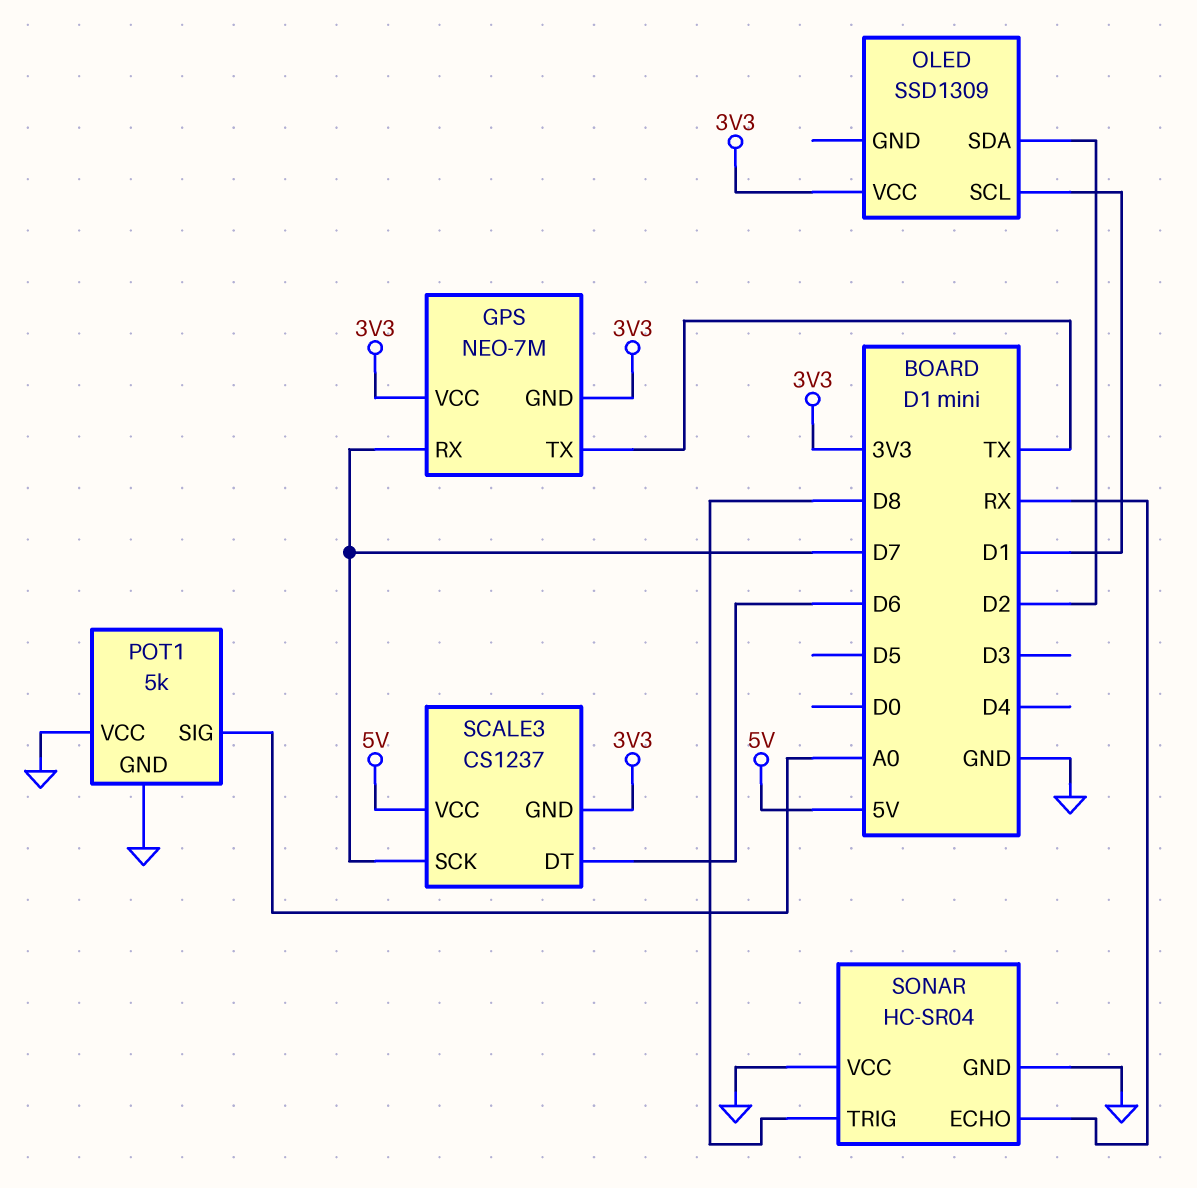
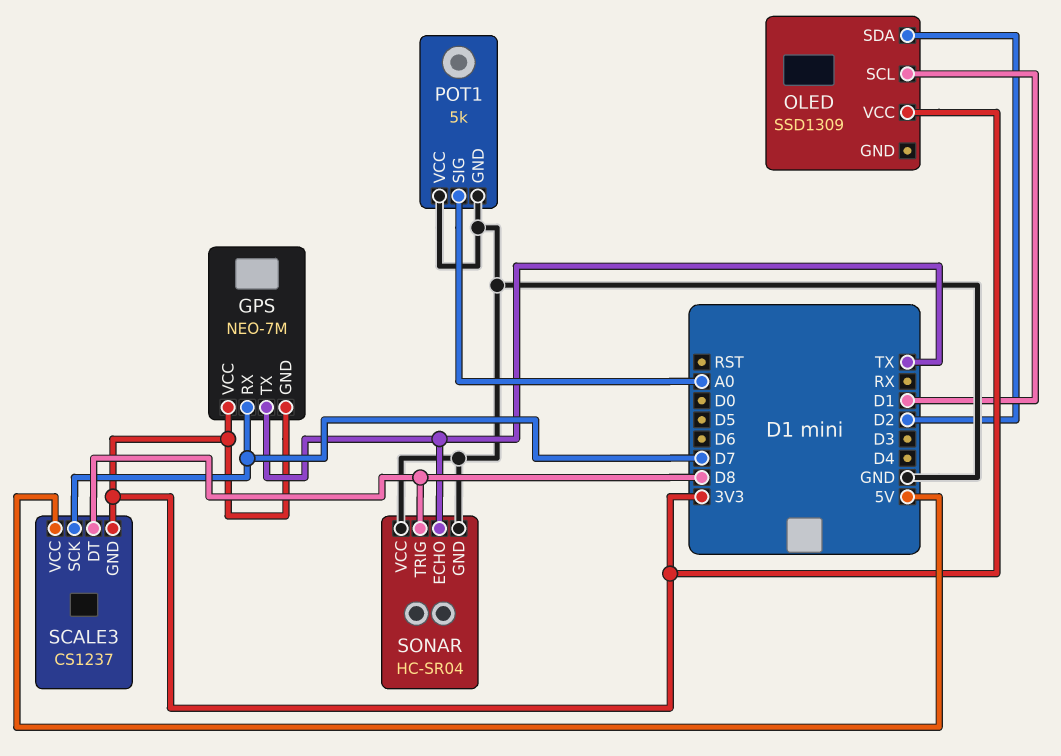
SCALE3 pin DT: D6 -> D8
SONAR pin ECHO: RX -> TX

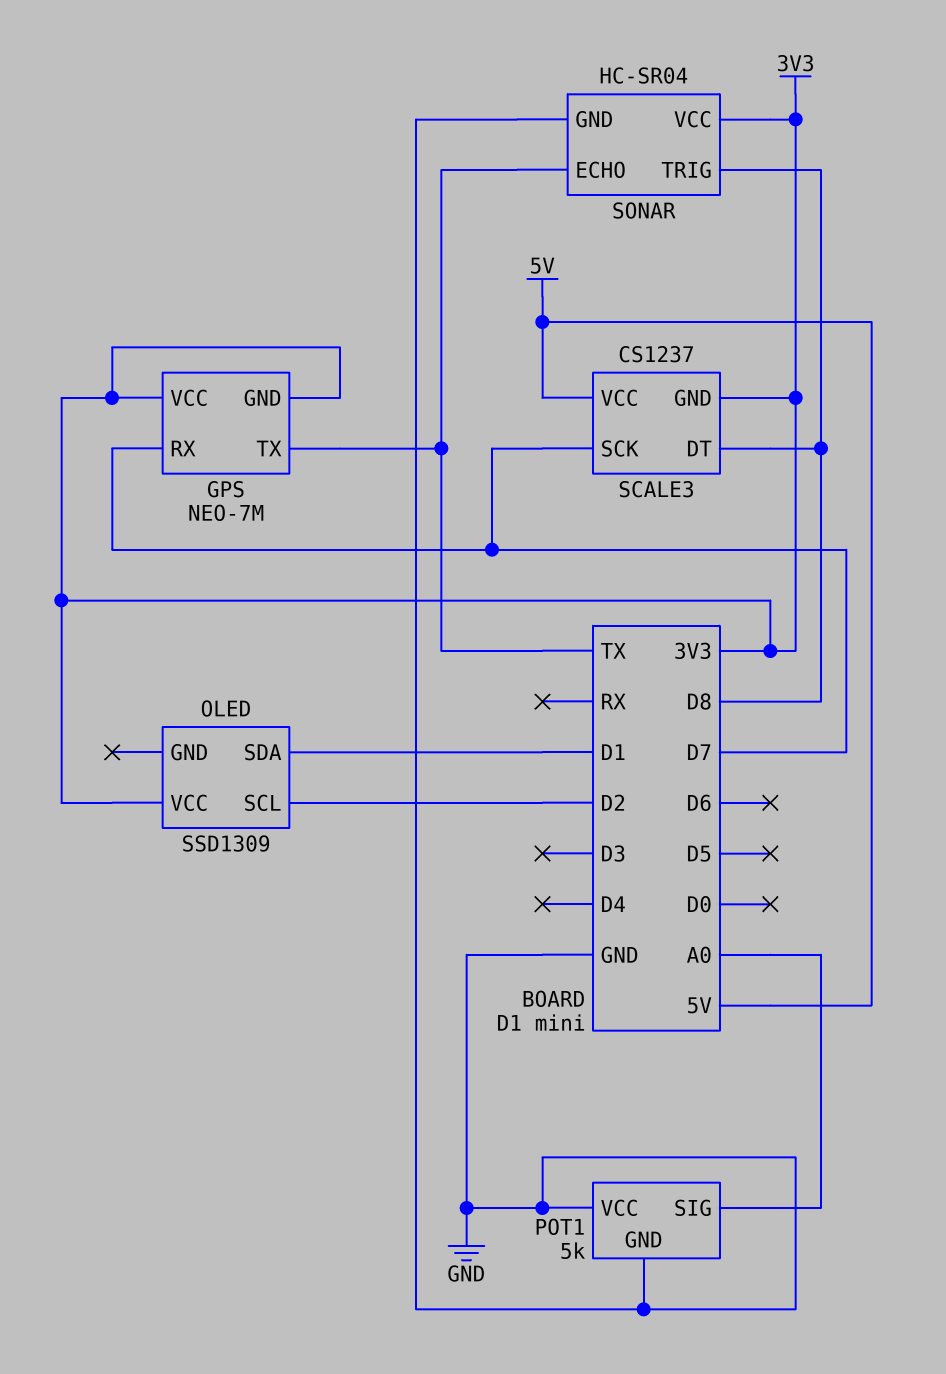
OLED pin SCL: D1 -> D2
OLED pin SDA: D2 -> D1
SONAR pin VCC: GND -> 3V3

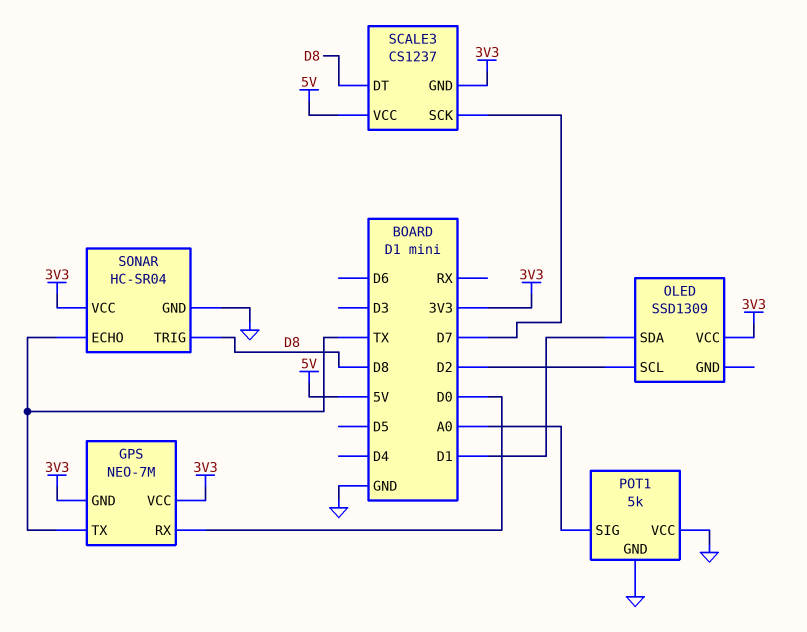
GPS pin RX: D7 -> D0

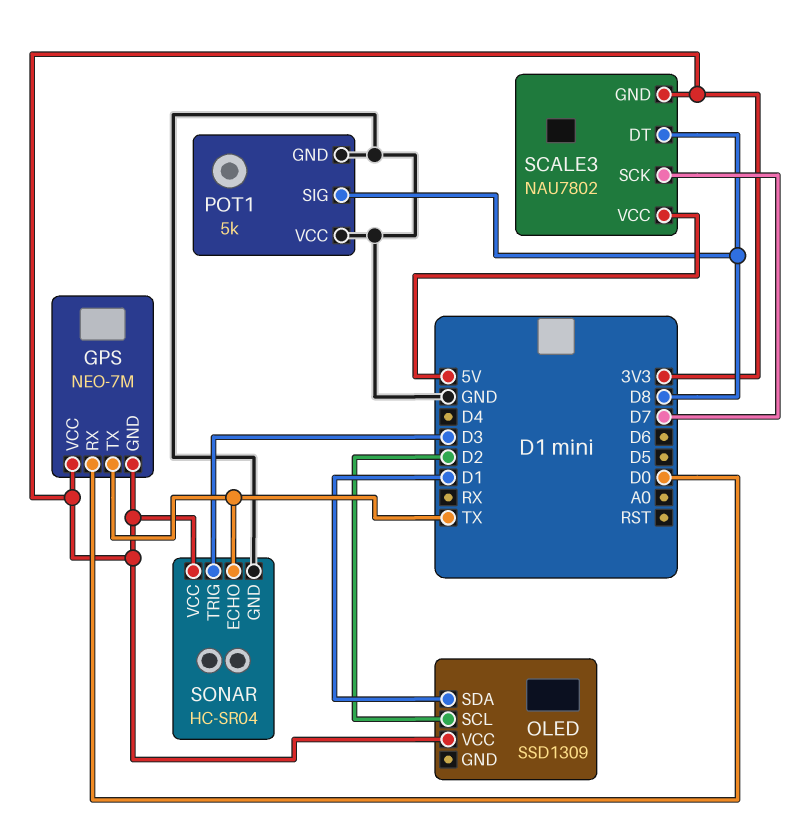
POT1 pin SIG: A0 -> D8
SCALE3: CS1237 -> NAU7802
SONAR pin TRIG: D8 -> D3

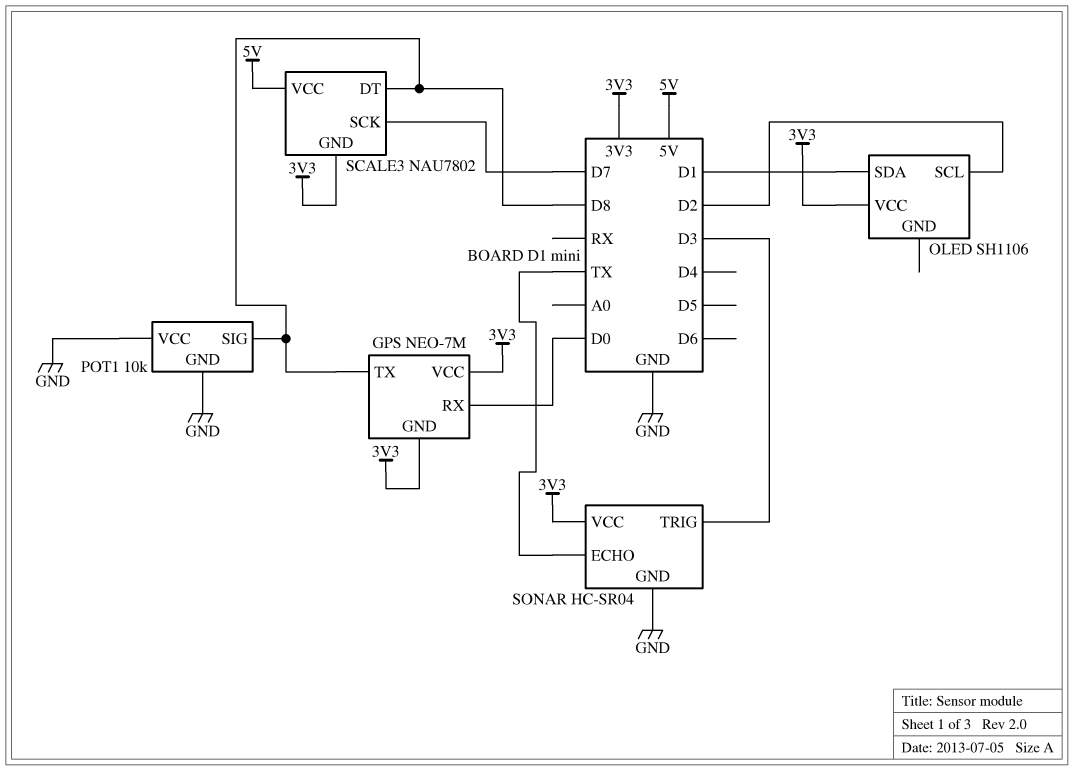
GPS pin TX: TX -> D8
OLED: SSD1309 -> SH1106
POT1: 5k -> 10k

